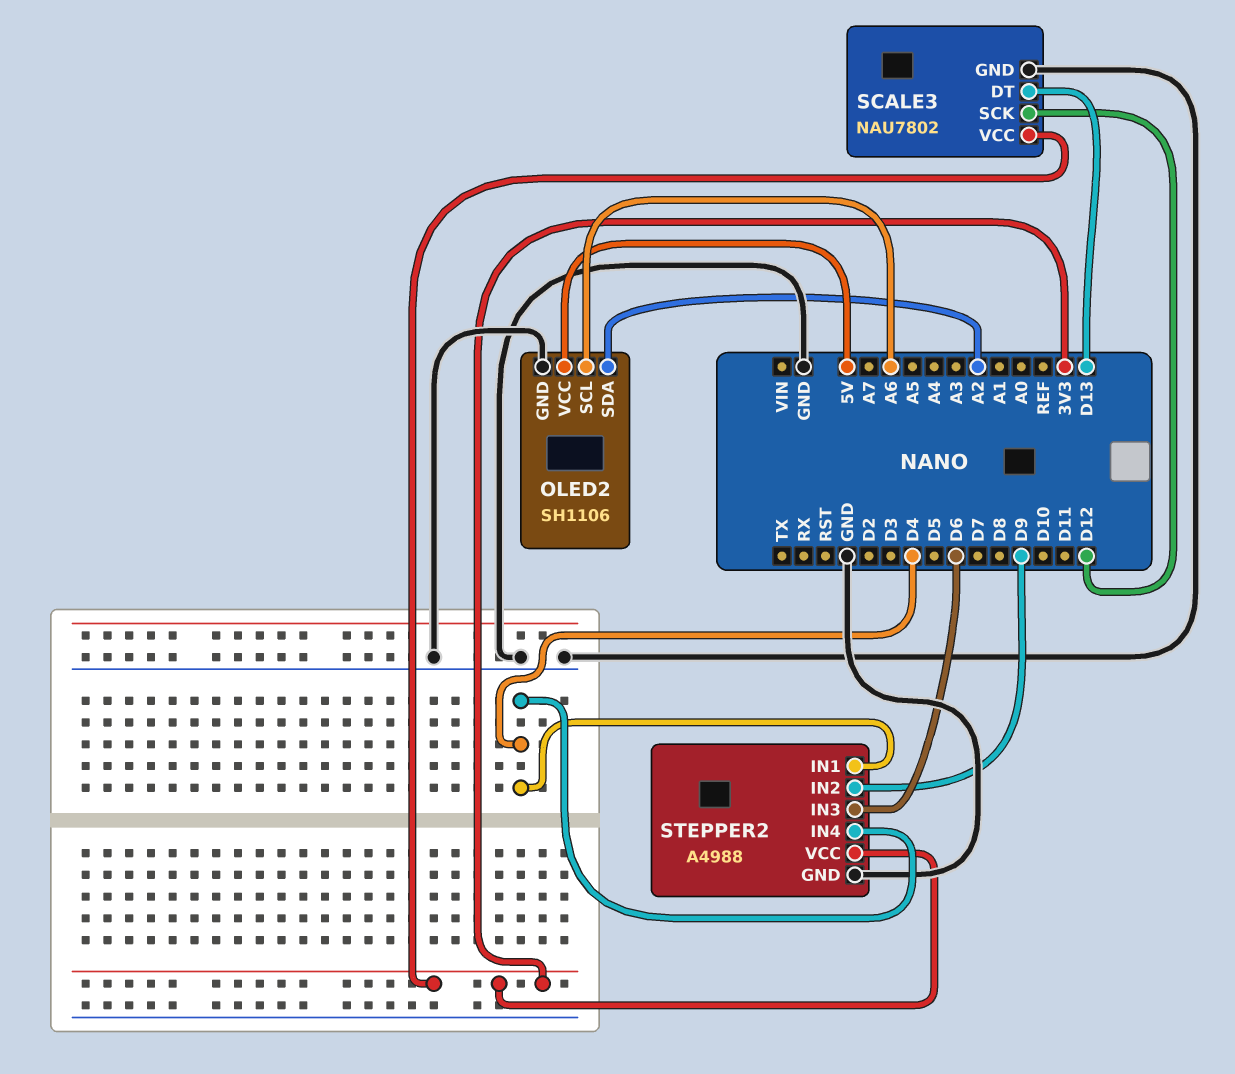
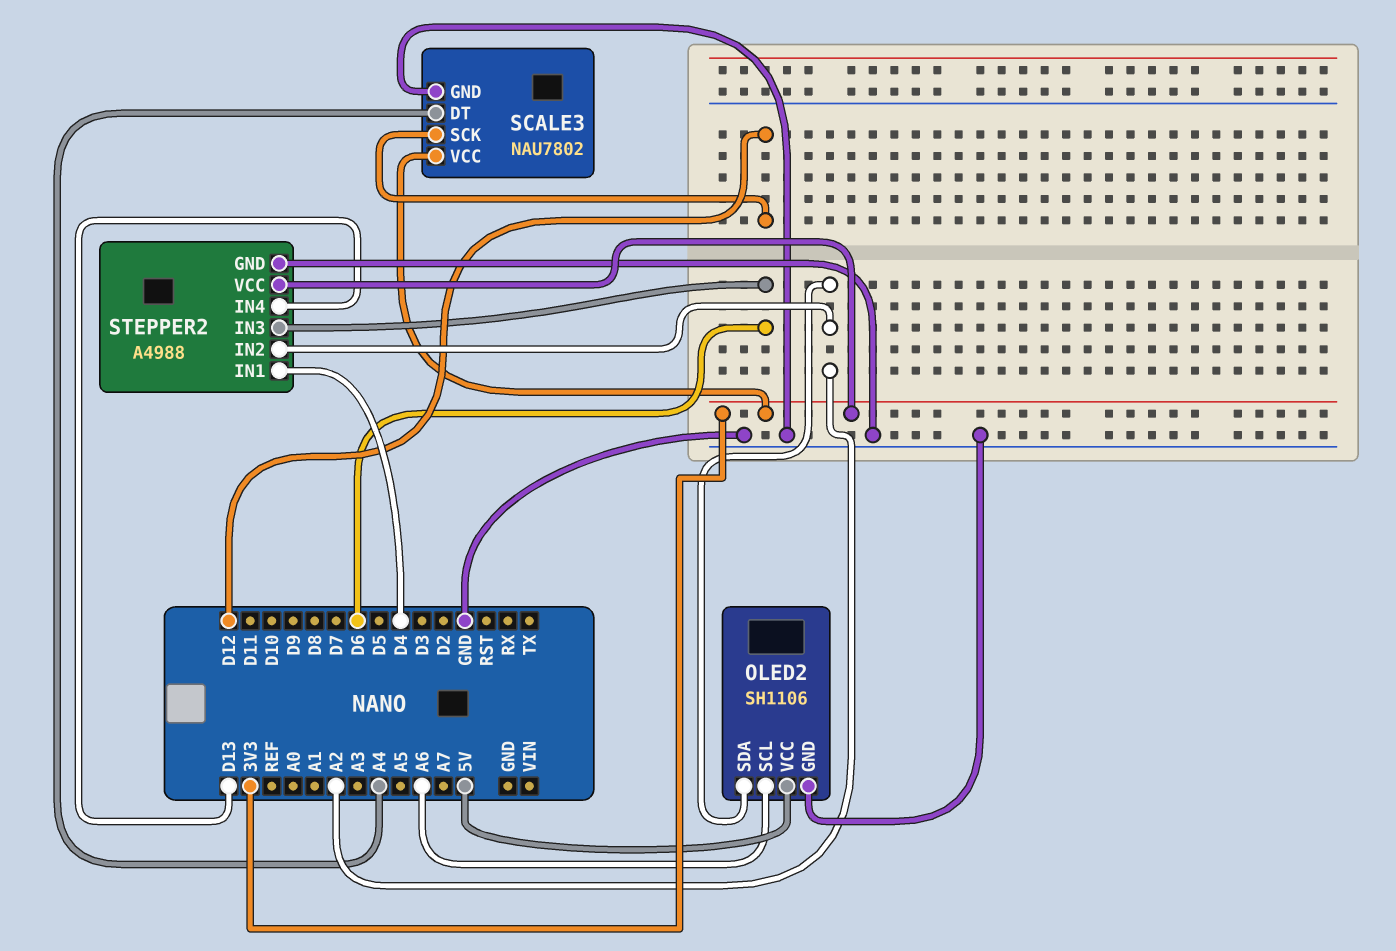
SCALE3 pin DT: D13 -> A4
STEPPER2 pin IN2: D9 -> A2
STEPPER2 pin IN4: D4 -> D13

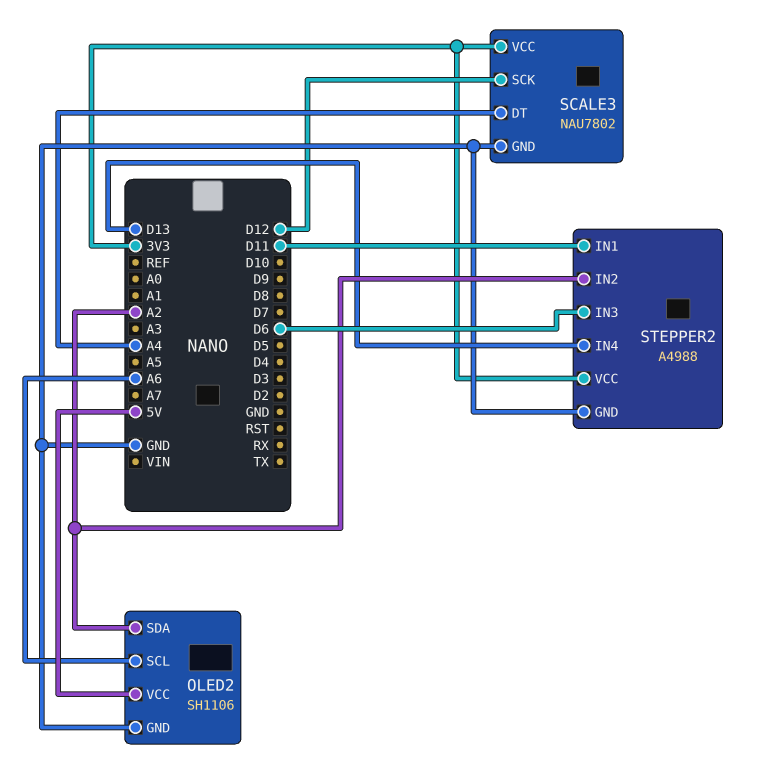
STEPPER2 pin IN1: D4 -> D11

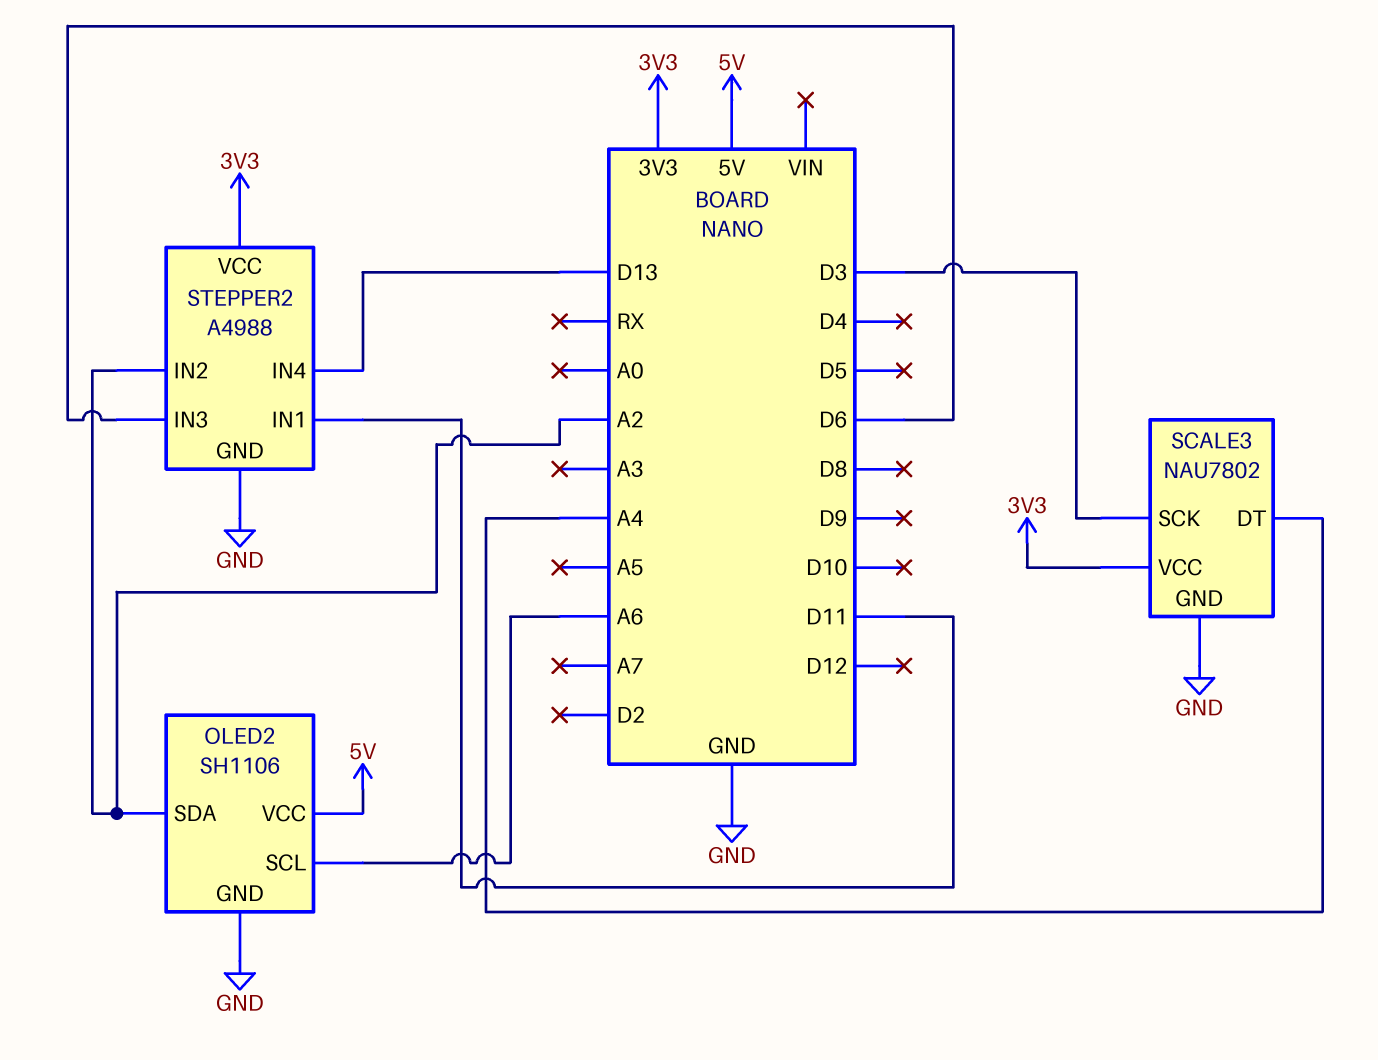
SCALE3 pin SCK: D12 -> D3

